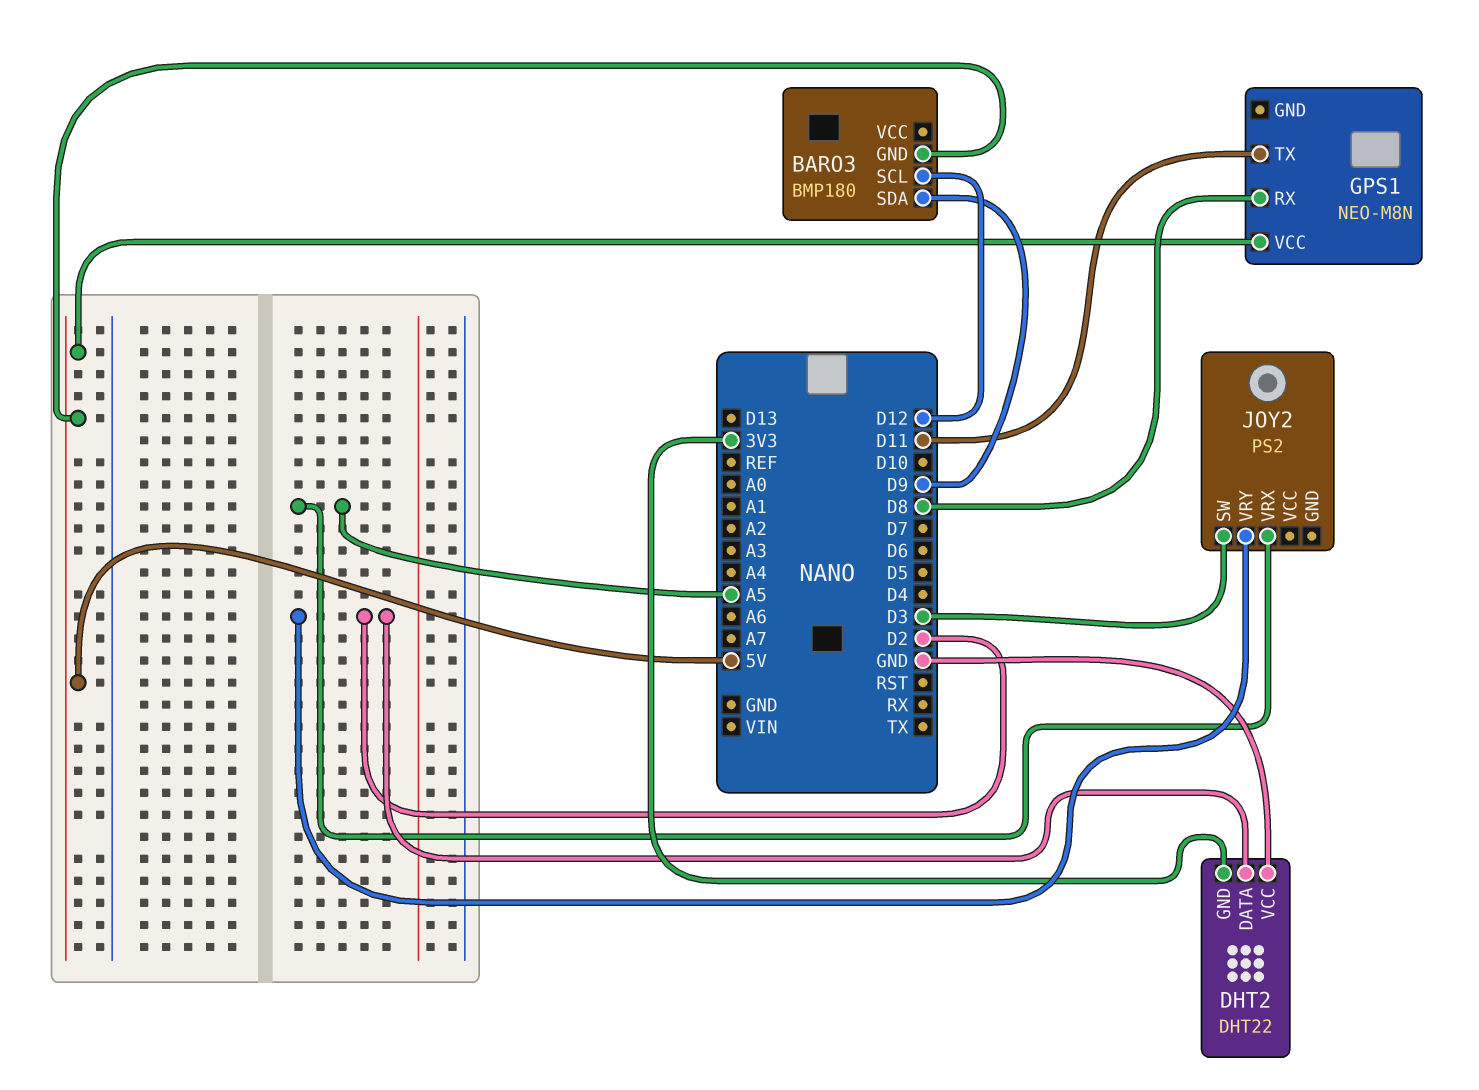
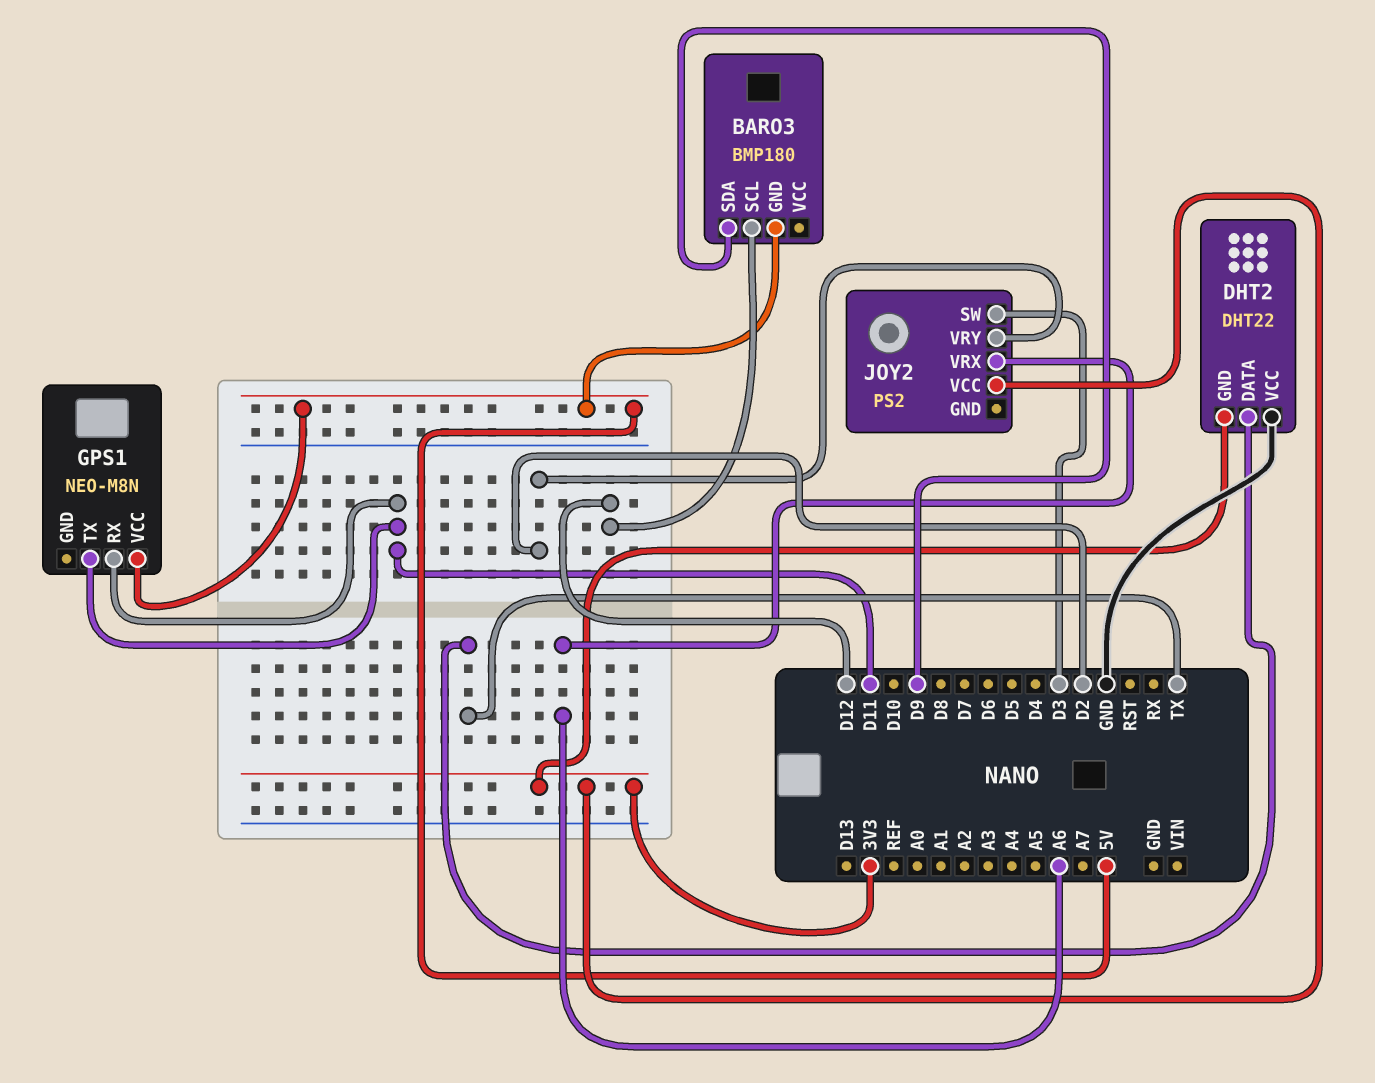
DHT2 pin DATA: D2 -> TX
GPS1 pin RX: D8 -> D11
JOY2 pin VCC: none -> 3V3
JOY2 pin VRX: A5 -> A6

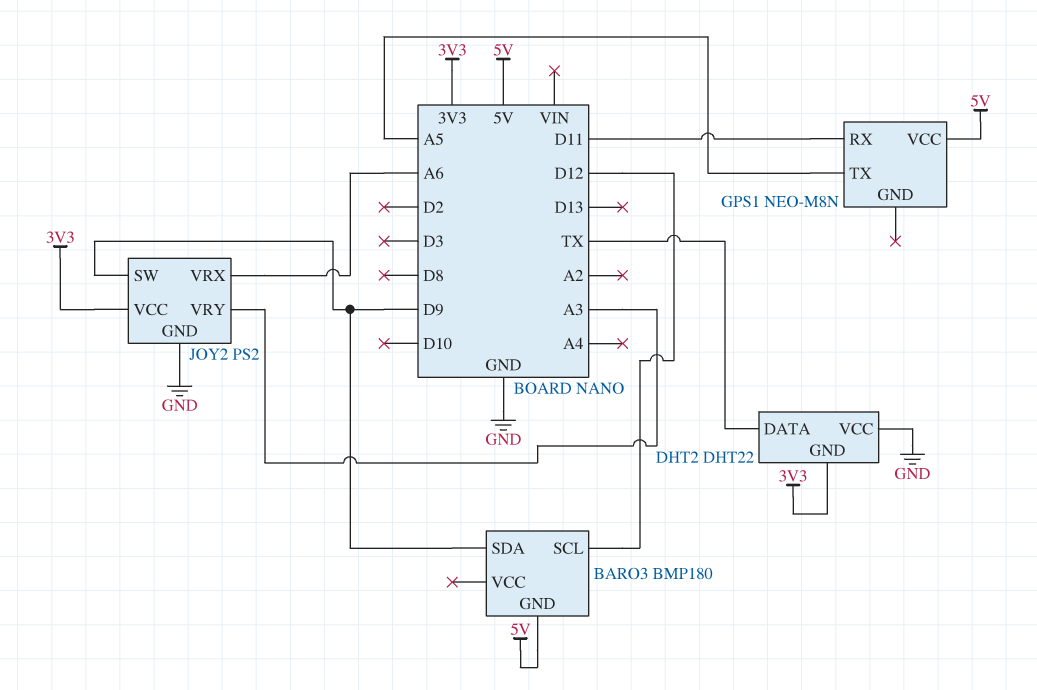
GPS1 pin TX: D11 -> A5
JOY2 pin GND: none -> GND
JOY2 pin SW: D3 -> D9
JOY2 pin VRY: D2 -> A3

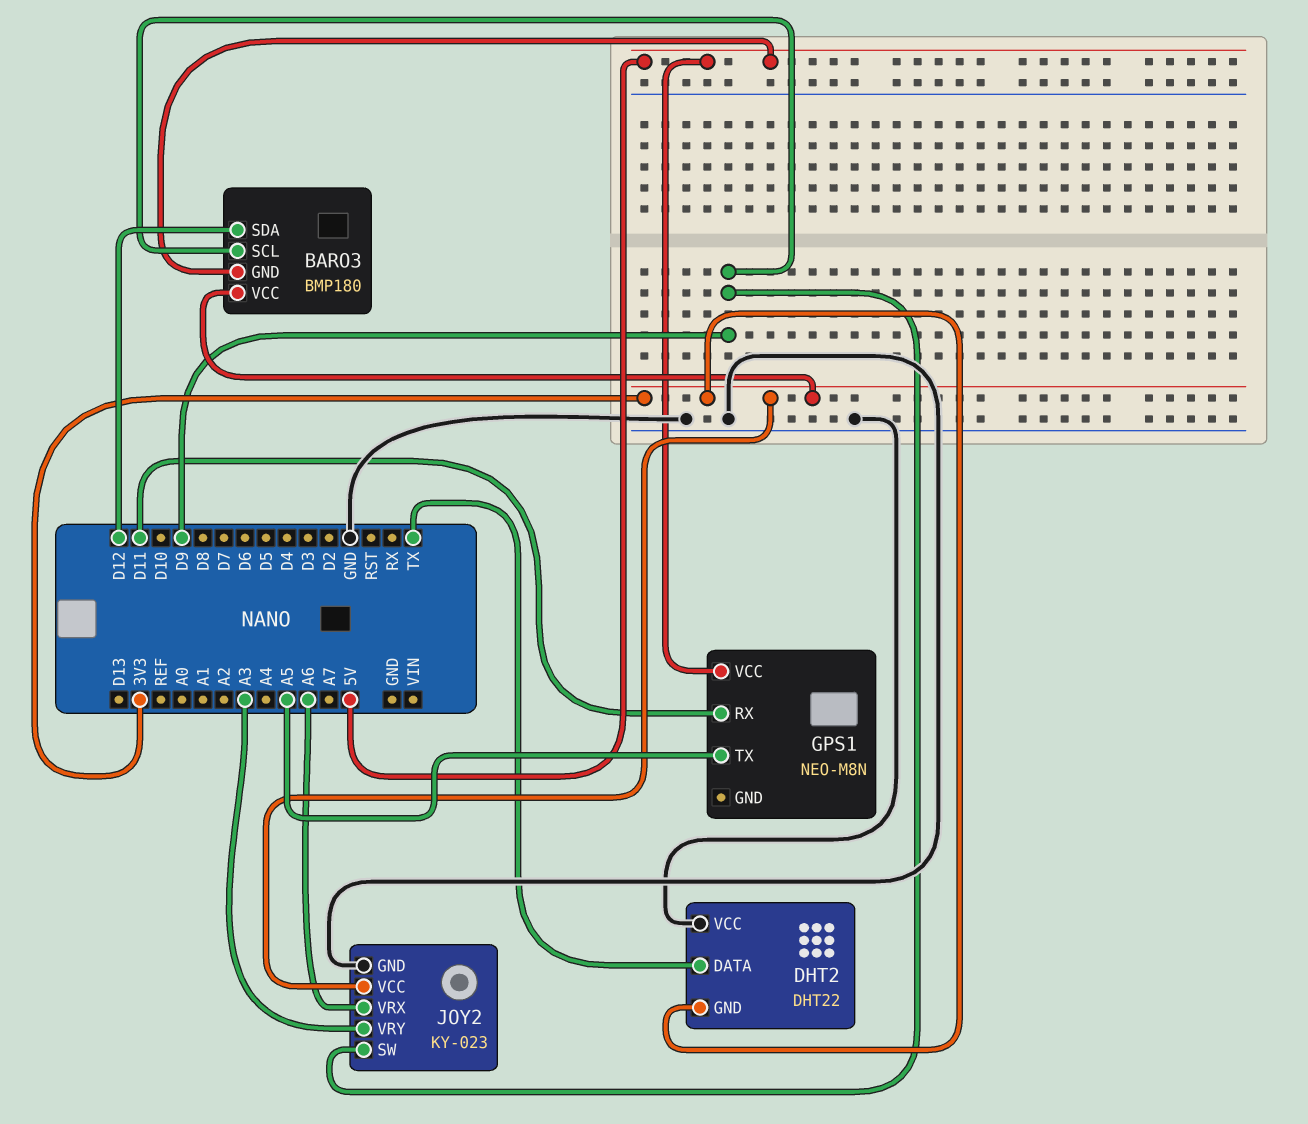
BARO3 pin SCL: D12 -> D9
BARO3 pin SDA: D9 -> D12
BARO3 pin VCC: none -> 3V3
JOY2: PS2 -> KY-023

